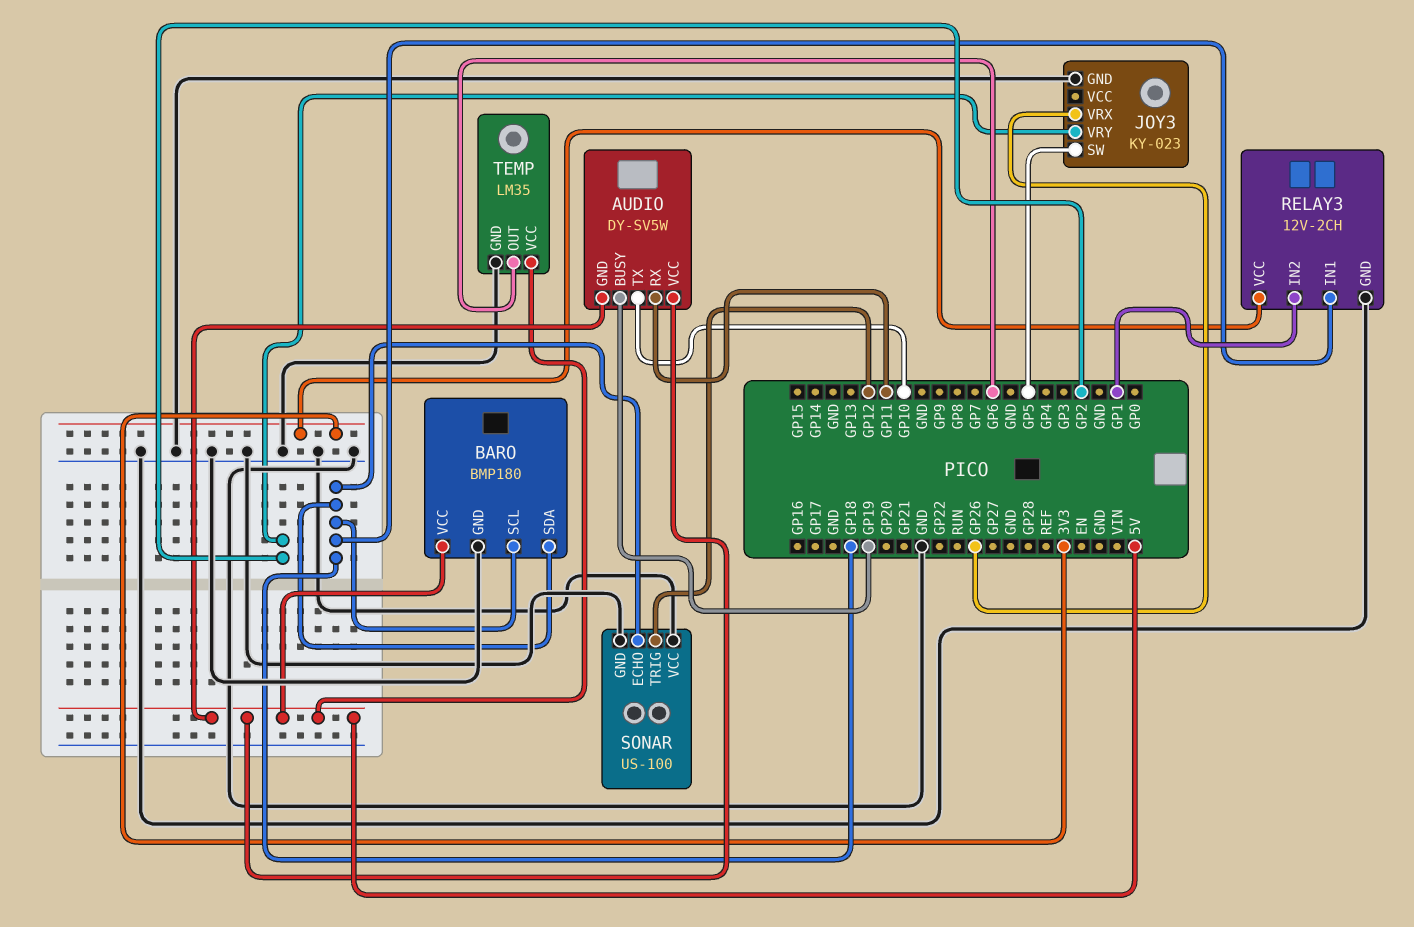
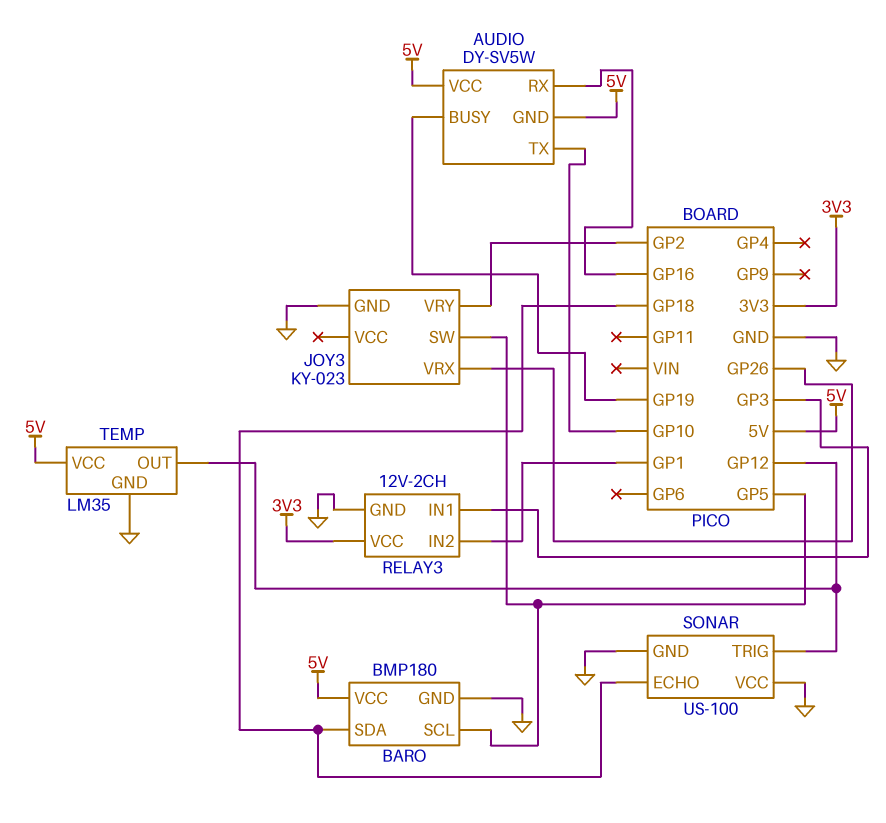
AUDIO pin RX: GP11 -> GP16
BARO pin SCL: GP18 -> GP5
RELAY3 pin IN1: GP18 -> GP3
TEMP pin OUT: GP6 -> GP12

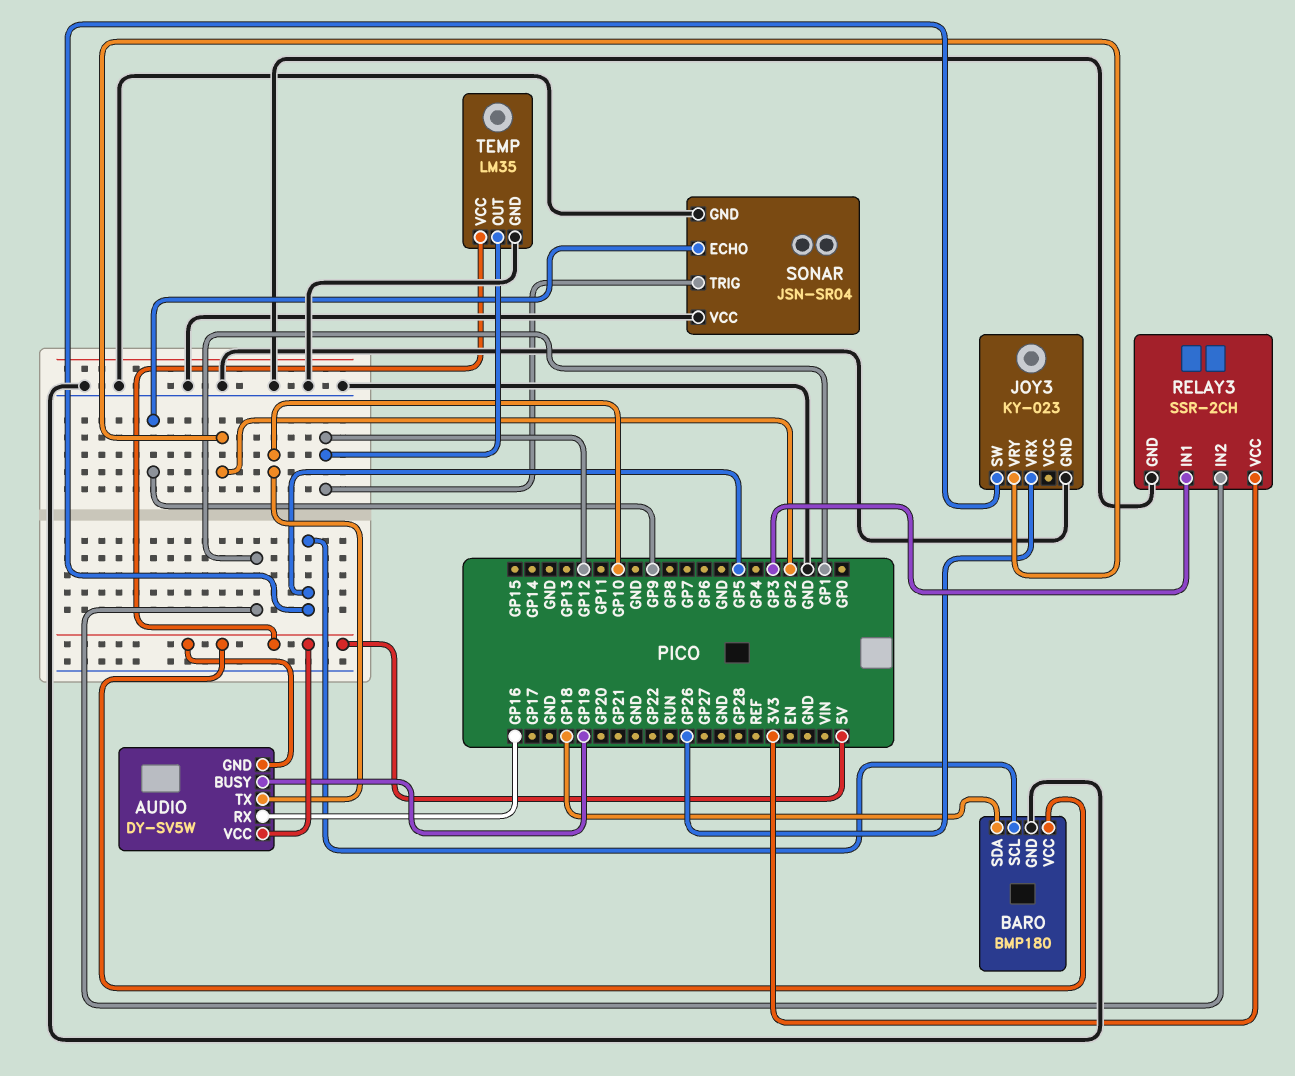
RELAY3: 12V-2CH -> SSR-2CH
SONAR: US-100 -> JSN-SR04
SONAR pin ECHO: GP18 -> GP9

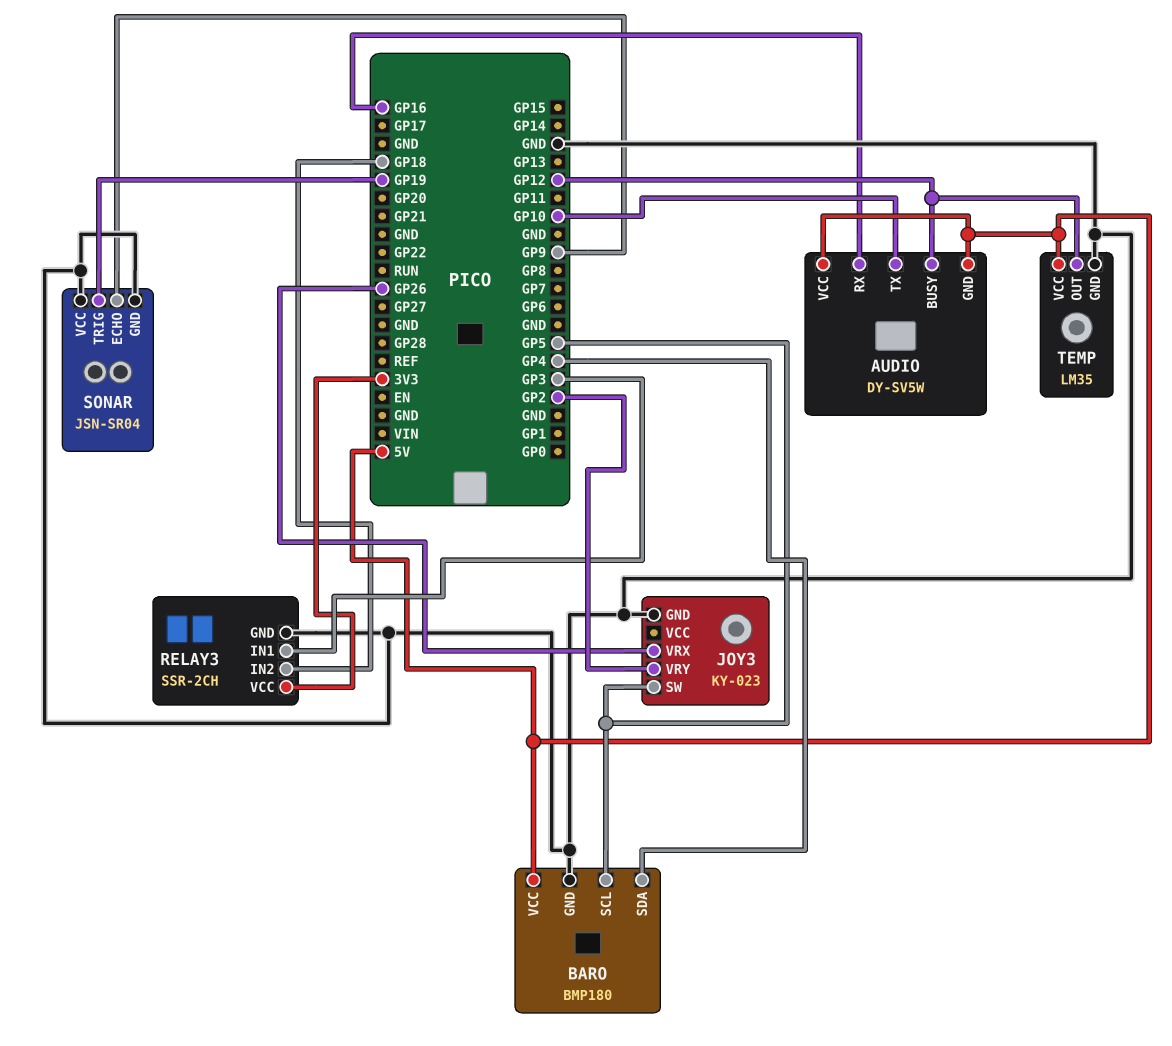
AUDIO pin BUSY: GP19 -> GP12
BARO pin SDA: GP18 -> GP4
RELAY3 pin IN2: GP1 -> GP18
SONAR pin TRIG: GP12 -> GP19

